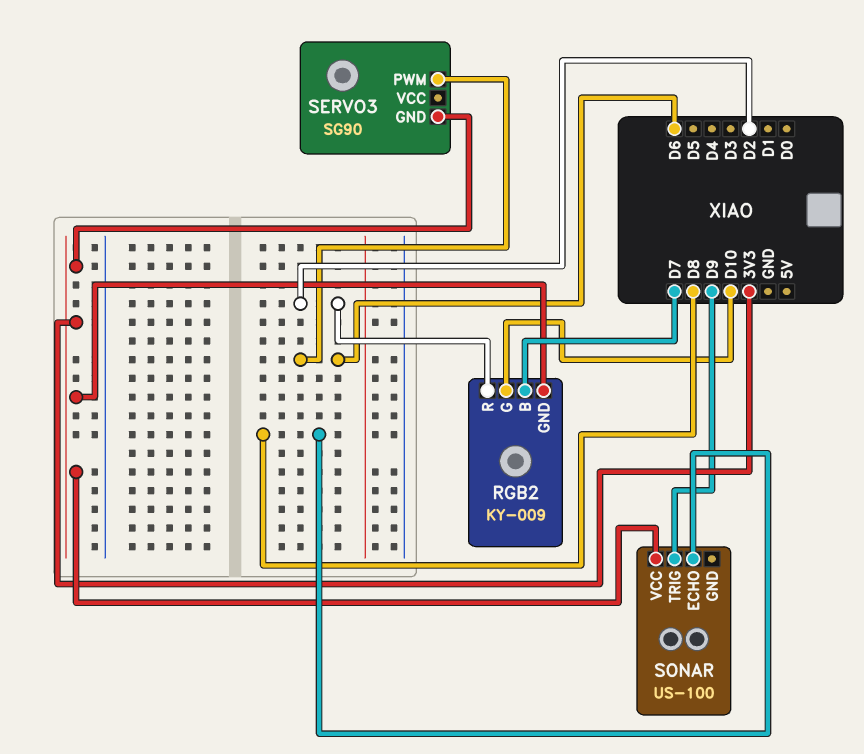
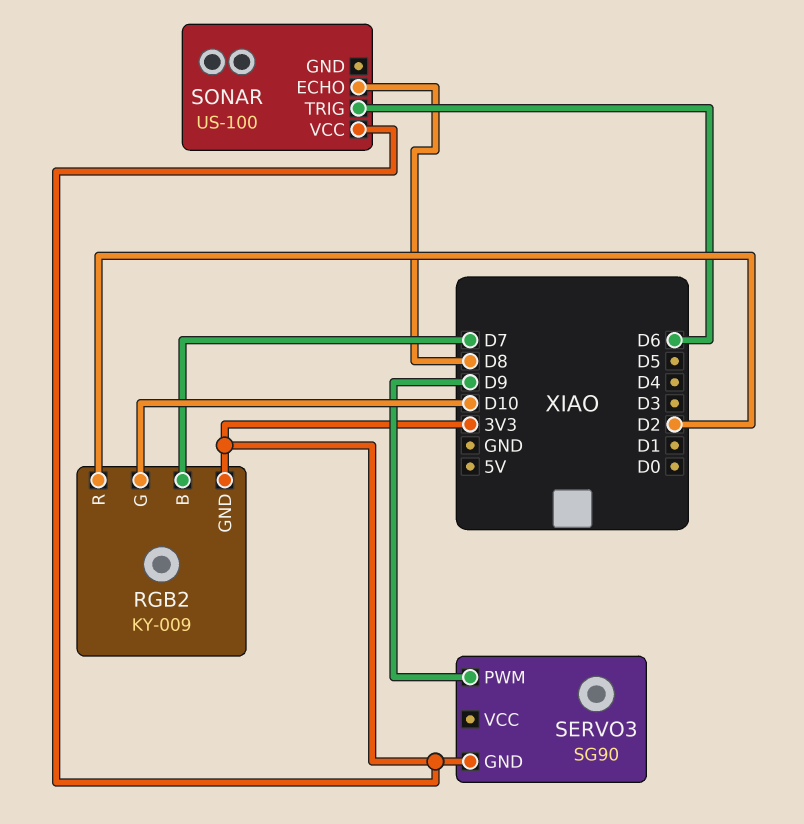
SERVO3 pin PWM: D6 -> D9
SONAR pin TRIG: D9 -> D6

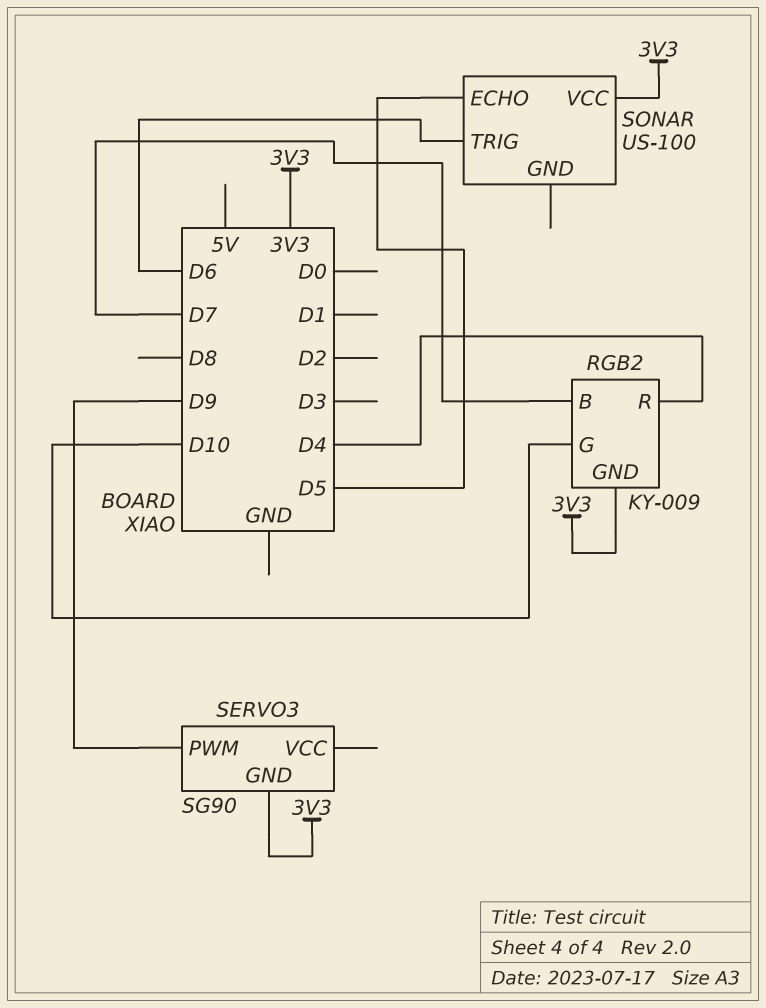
RGB2 pin R: D2 -> D4
SONAR pin ECHO: D8 -> D5

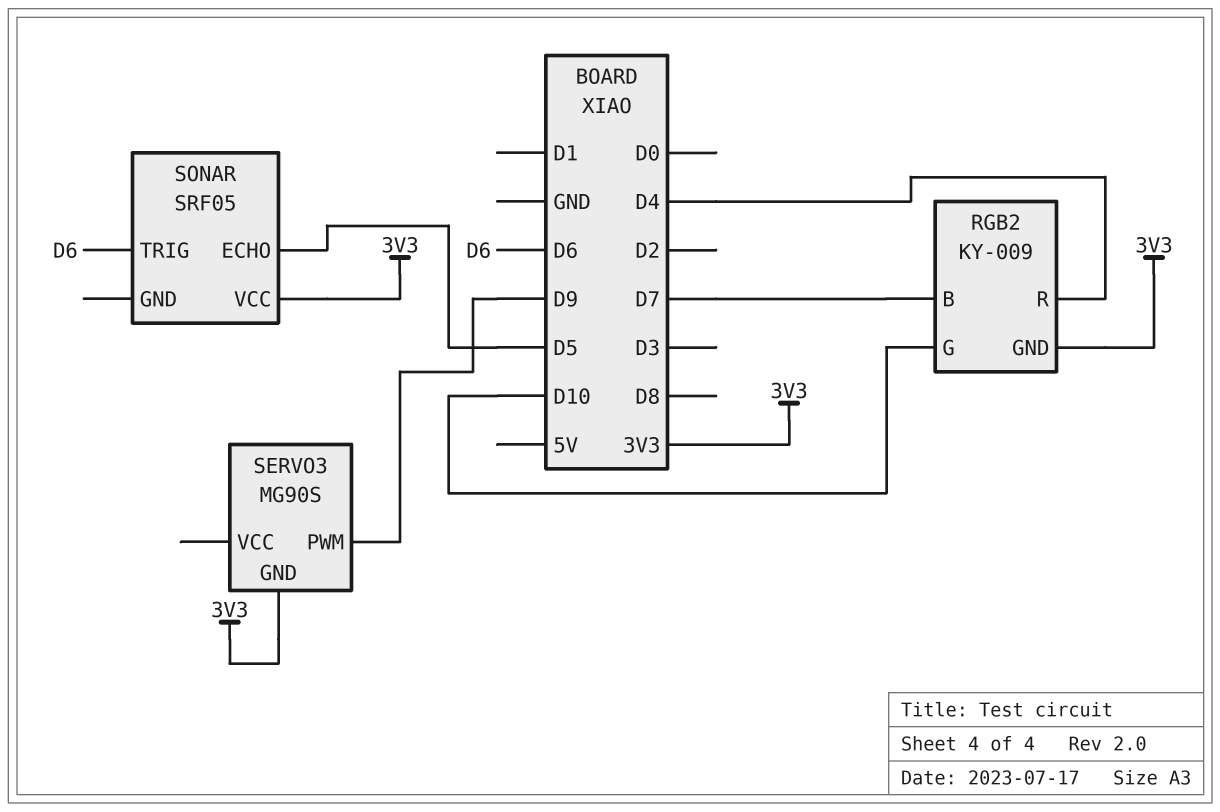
SERVO3: SG90 -> MG90S
SONAR: US-100 -> SRF05

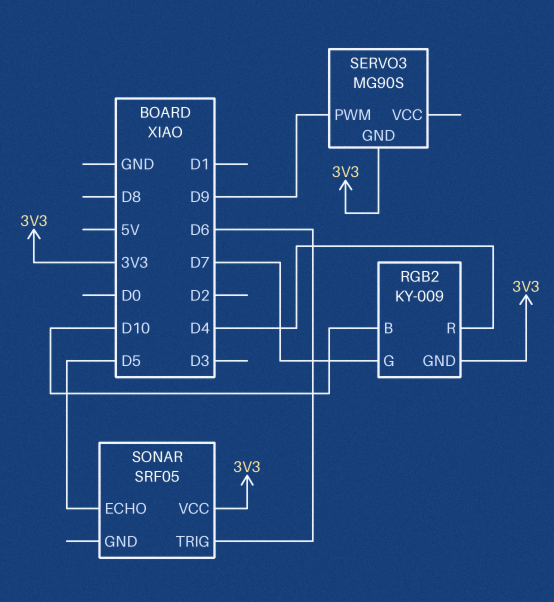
RGB2 pin B: D7 -> D10
RGB2 pin G: D10 -> D7

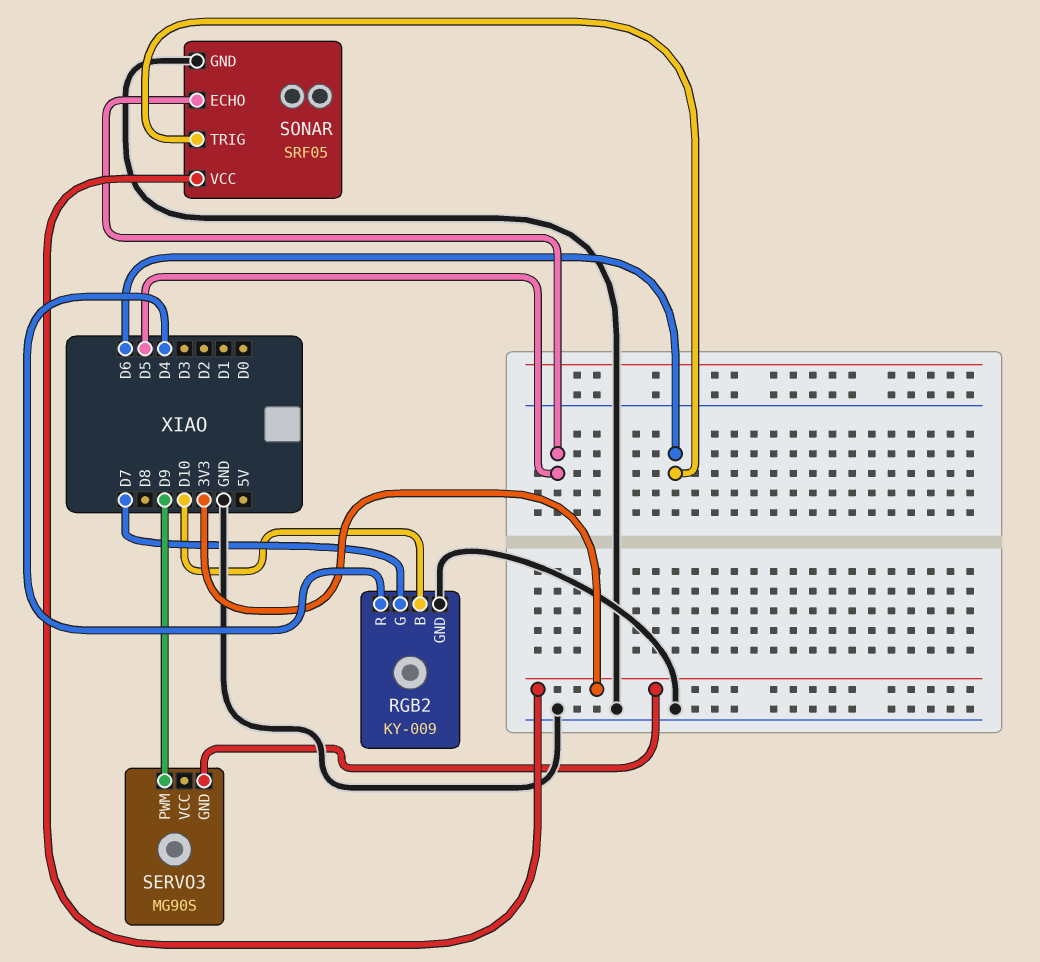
RGB2 pin GND: 3V3 -> GND
SONAR pin GND: none -> GND

